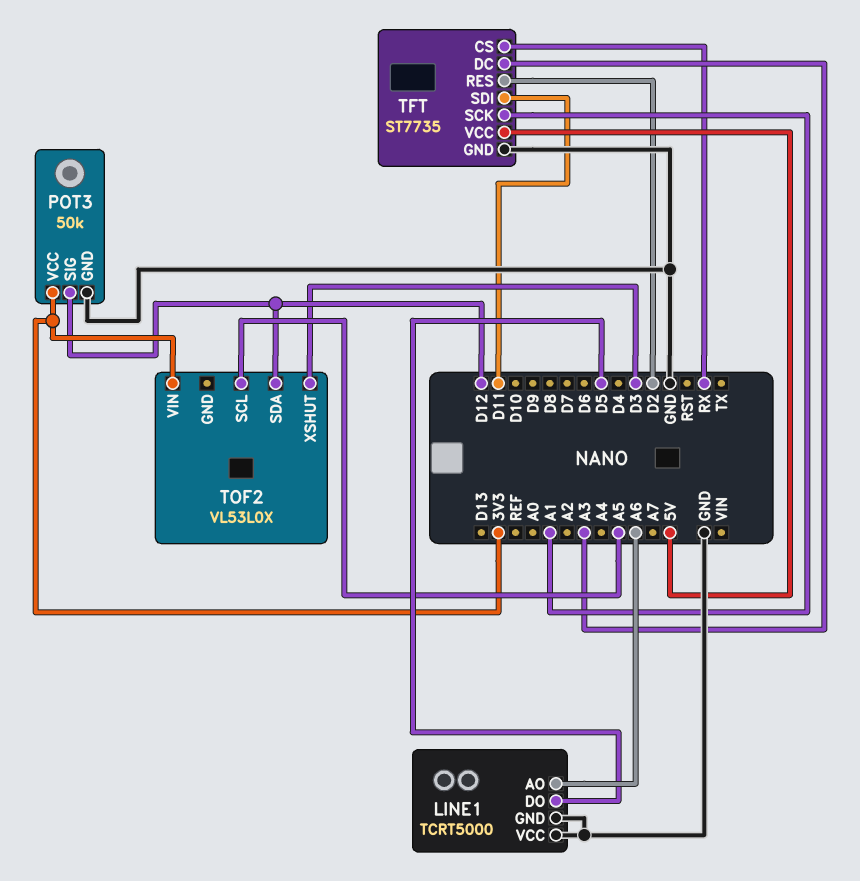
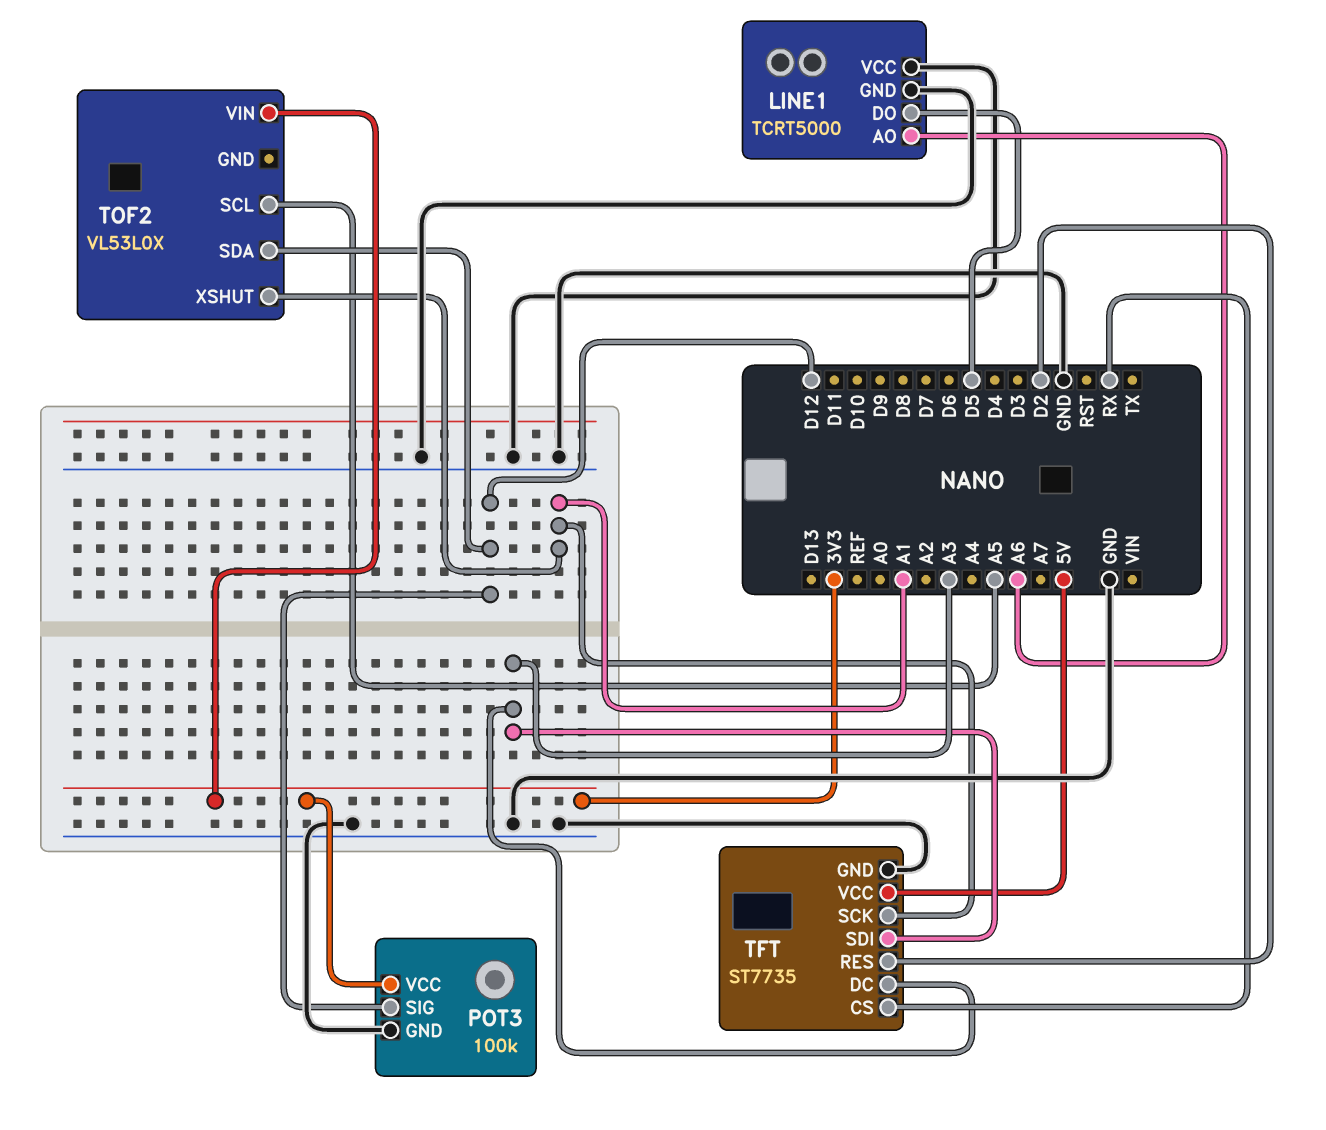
POT3: 50k -> 100k
TFT pin SDI: D11 -> A3
TOF2 pin XSHUT: D3 -> A1

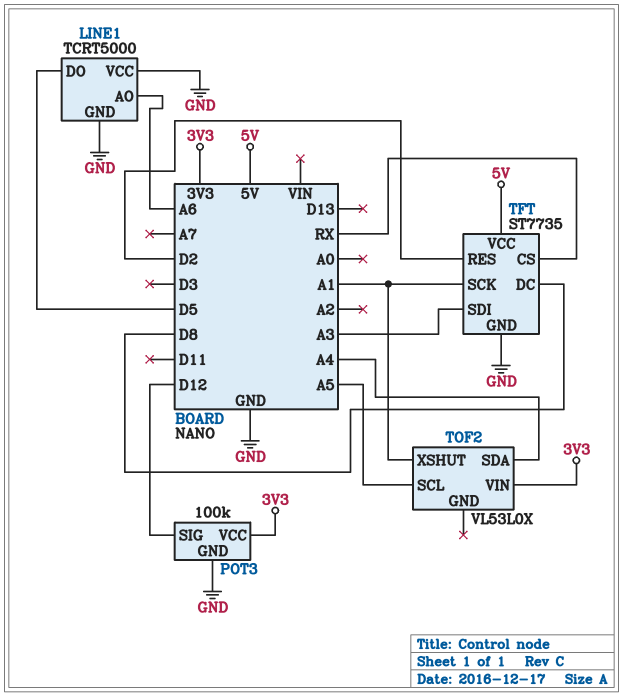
TFT pin DC: A3 -> D8
TOF2 pin SDA: D12 -> A4

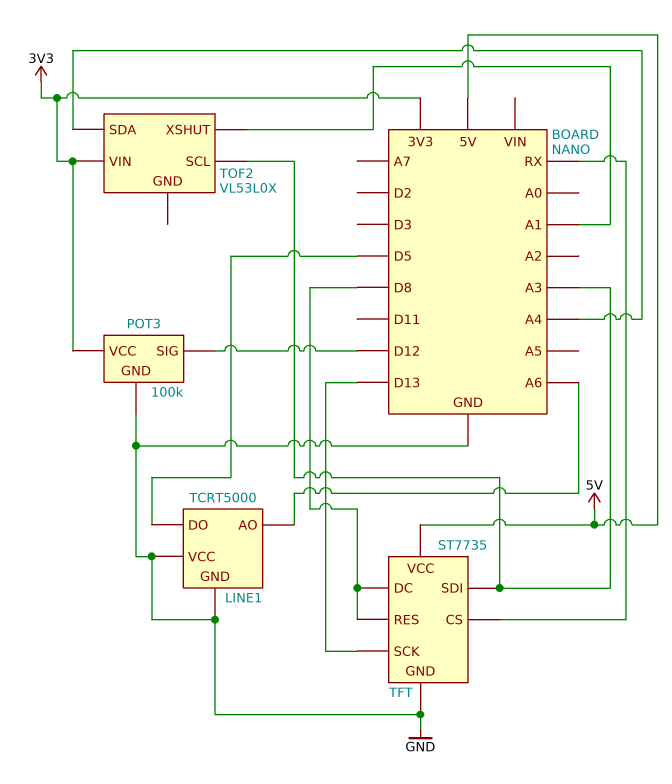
TFT pin RES: D2 -> D8
TFT pin SCK: A1 -> D13
TOF2 pin SCL: A5 -> A3

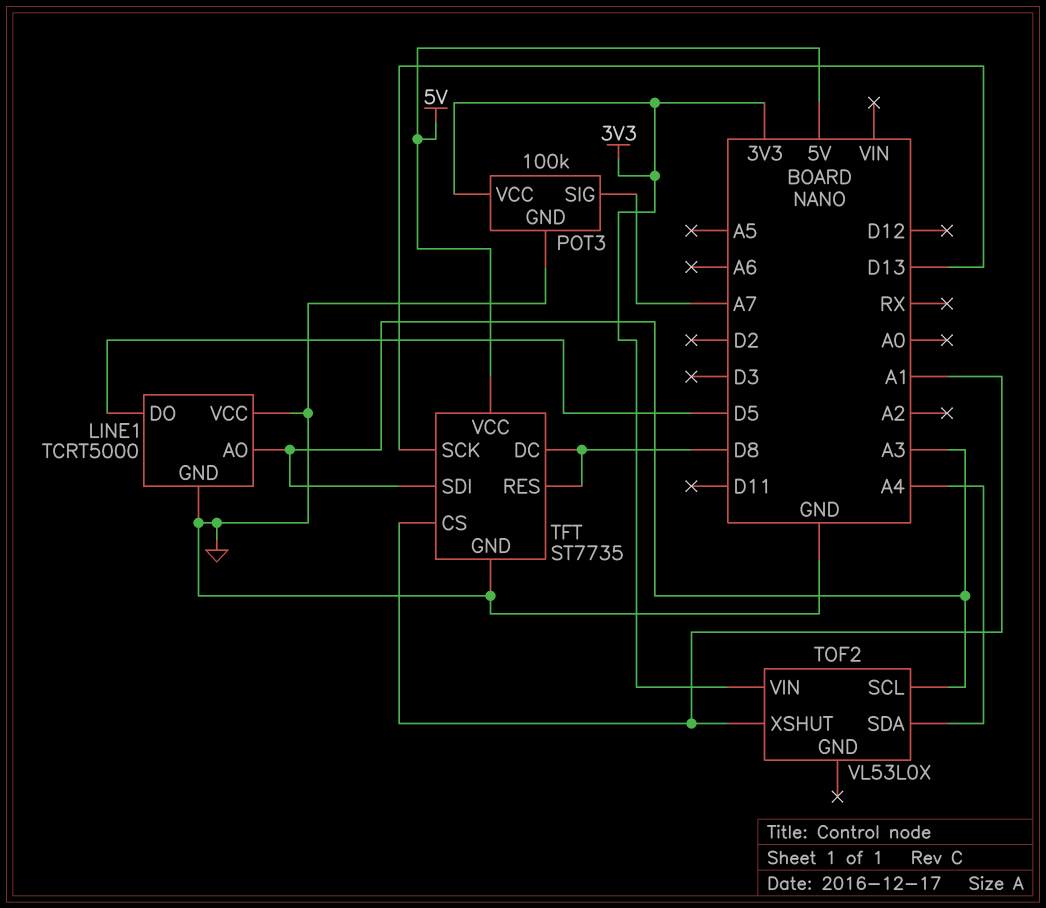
LINE1 pin AO: A6 -> A3
POT3 pin SIG: D12 -> A7
TFT pin CS: RX -> A1

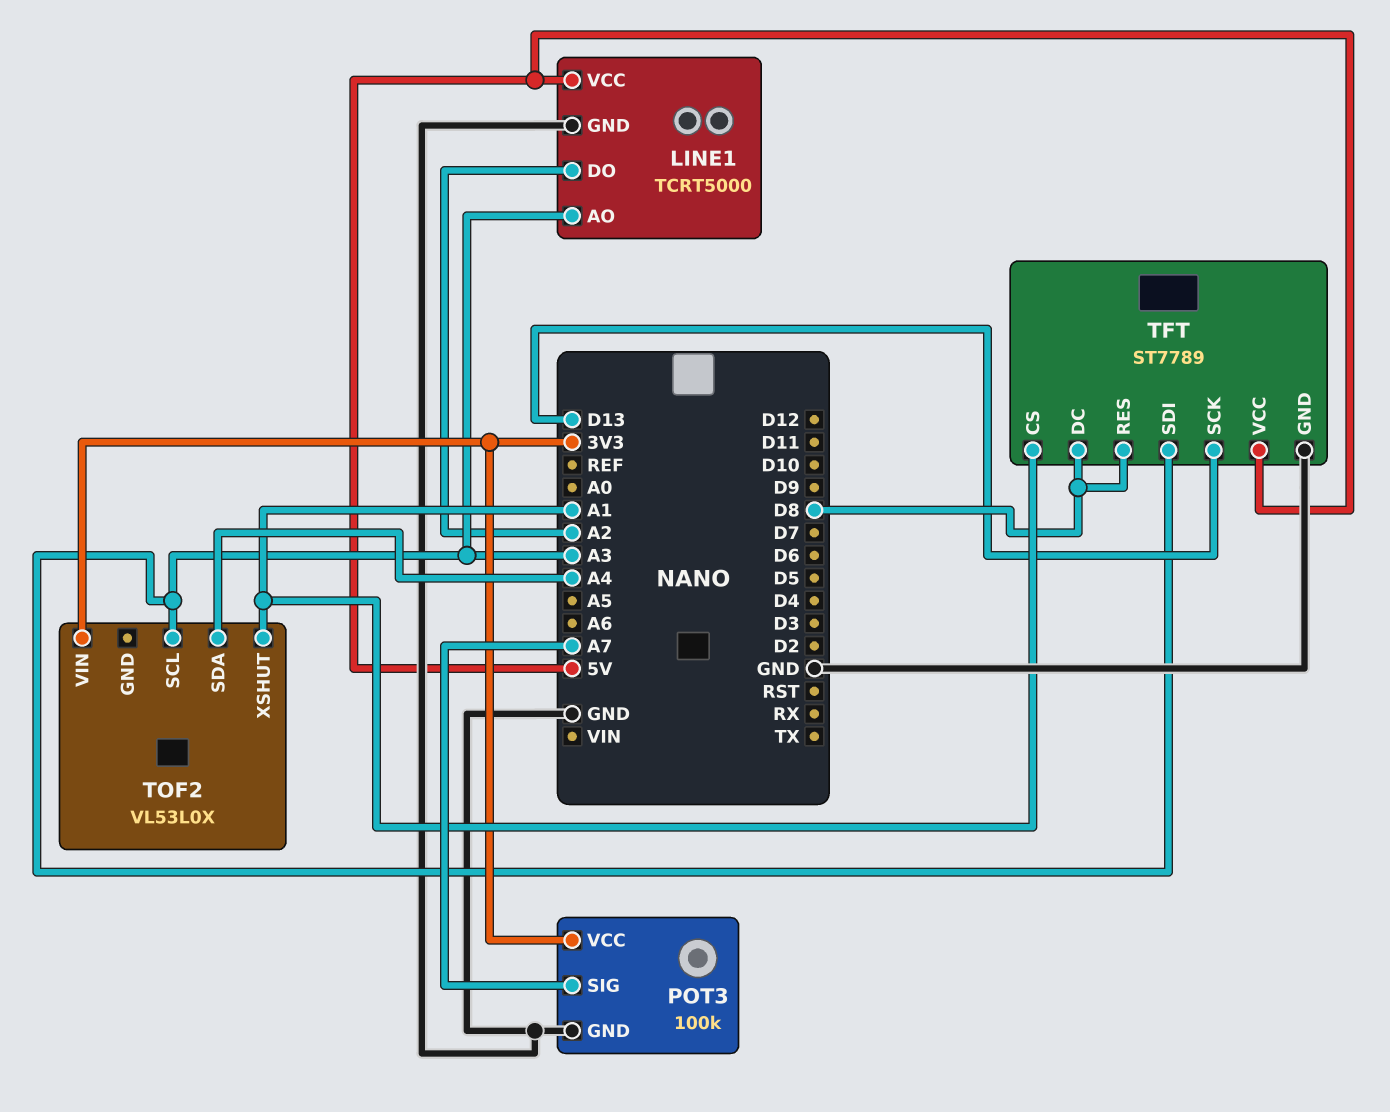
LINE1 pin DO: D5 -> A2
LINE1 pin VCC: GND -> 5V
TFT: ST7735 -> ST7789

